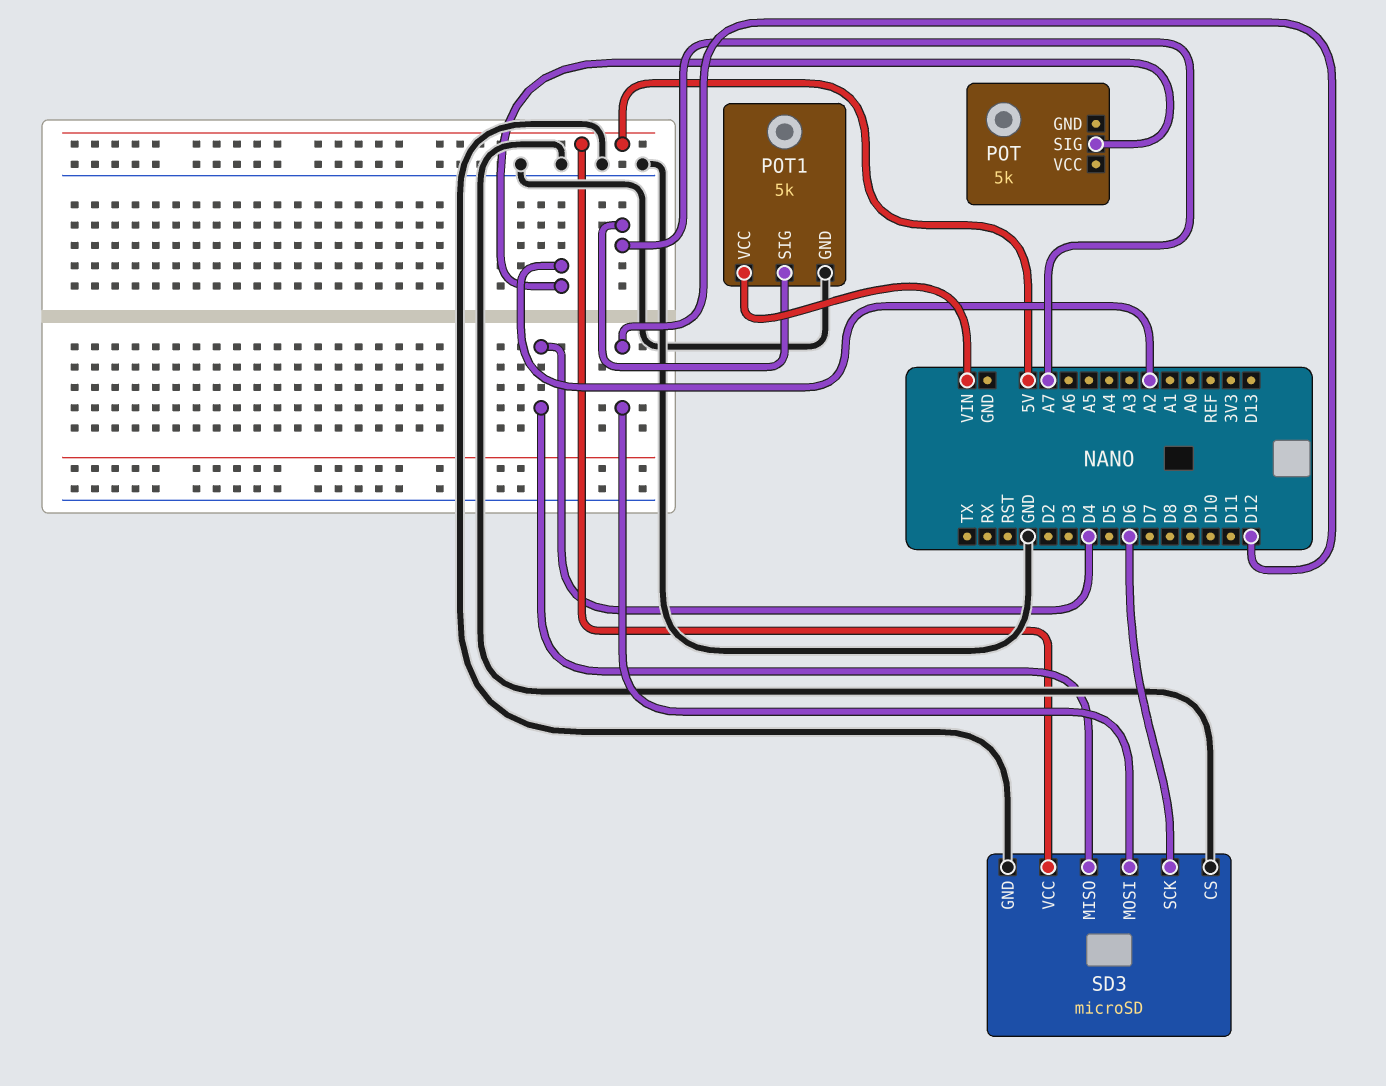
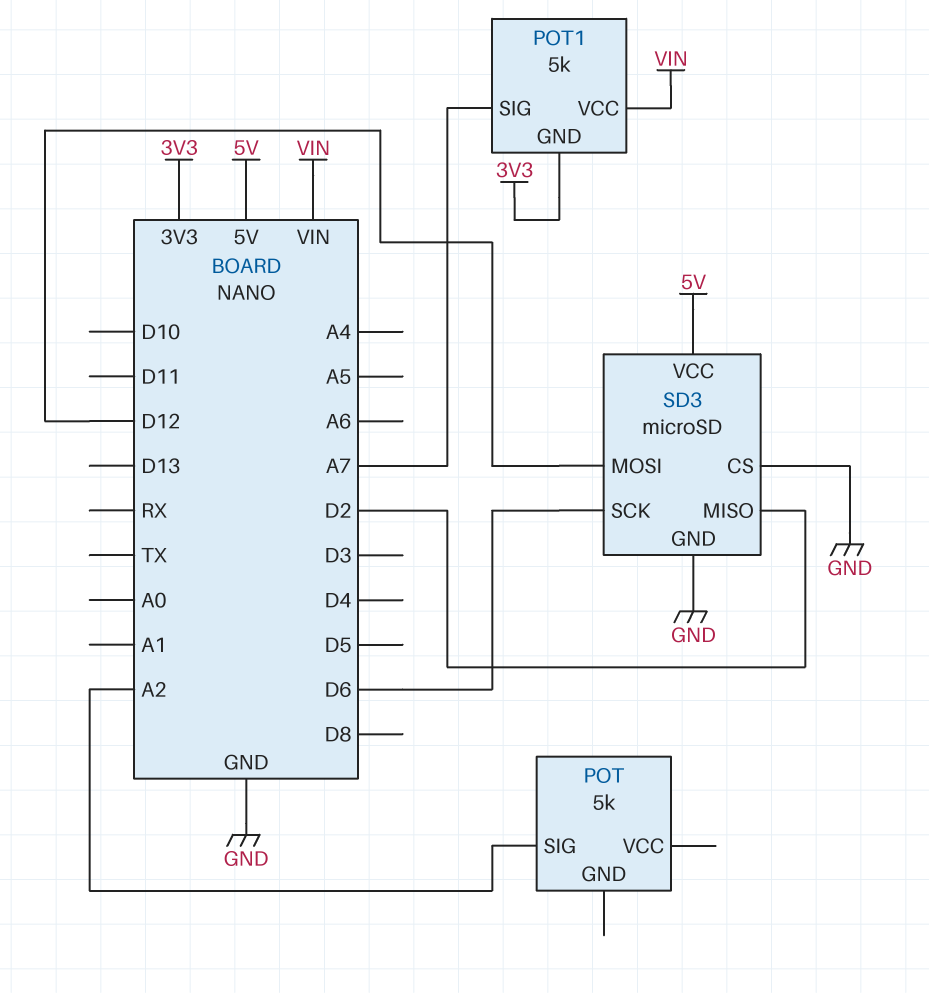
POT1 pin GND: GND -> 3V3
SD3 pin MISO: D4 -> D2

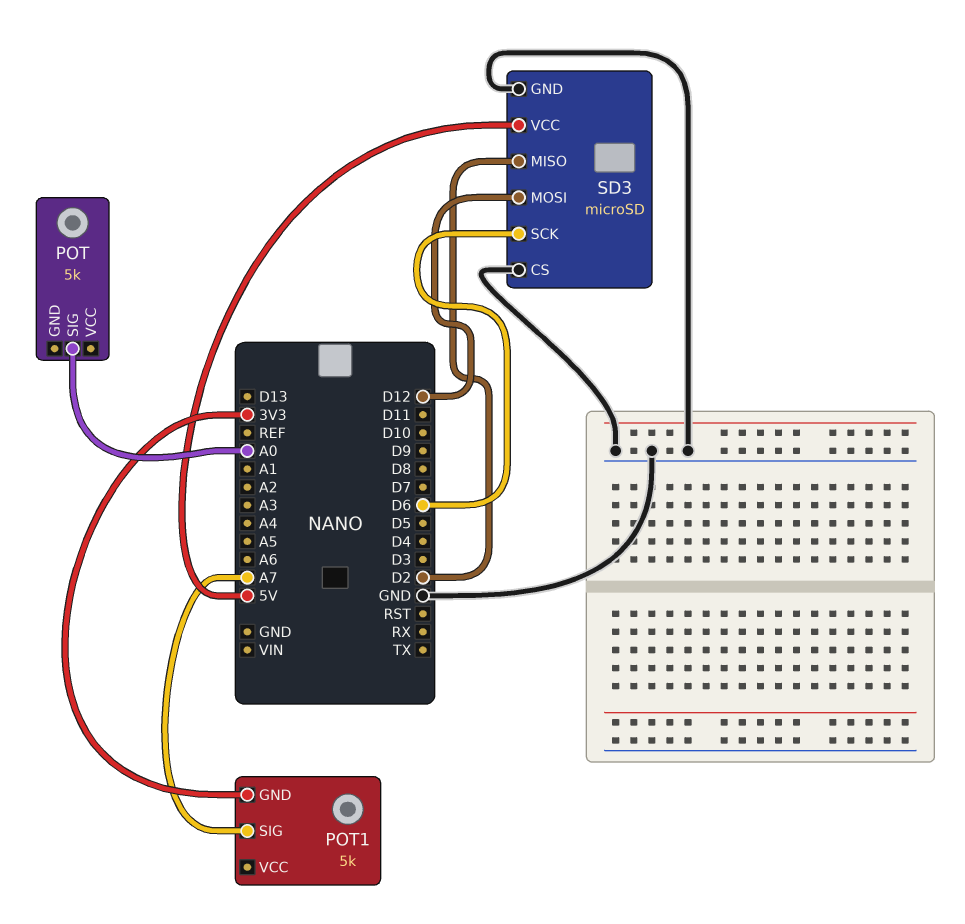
POT pin SIG: A2 -> A0
POT1 pin VCC: VIN -> none

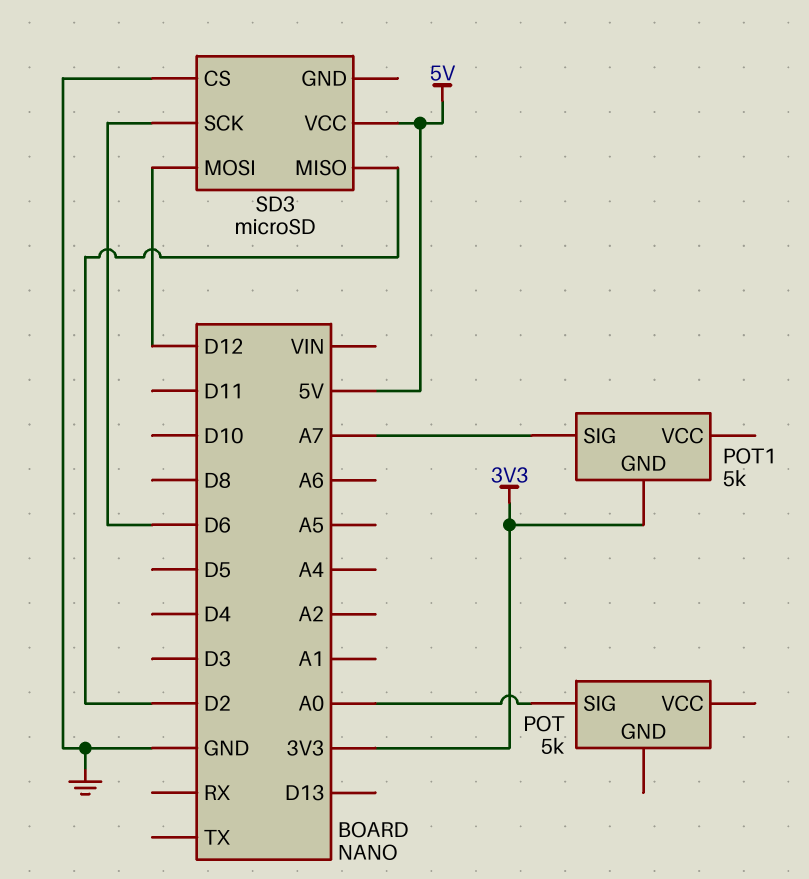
SD3 pin GND: GND -> none

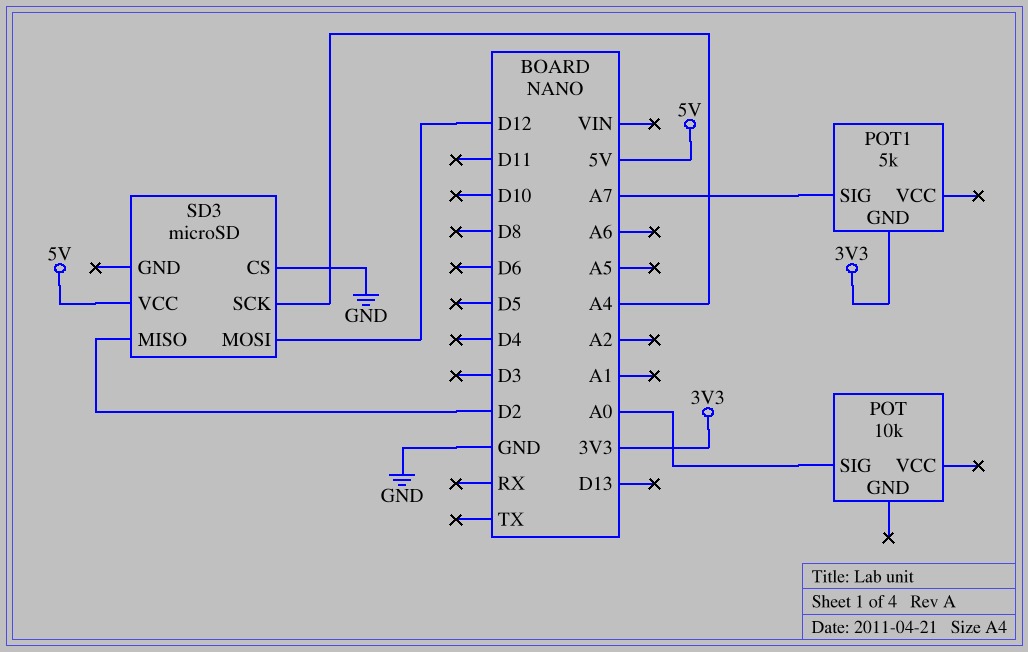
POT: 5k -> 10k
SD3 pin SCK: D6 -> A4

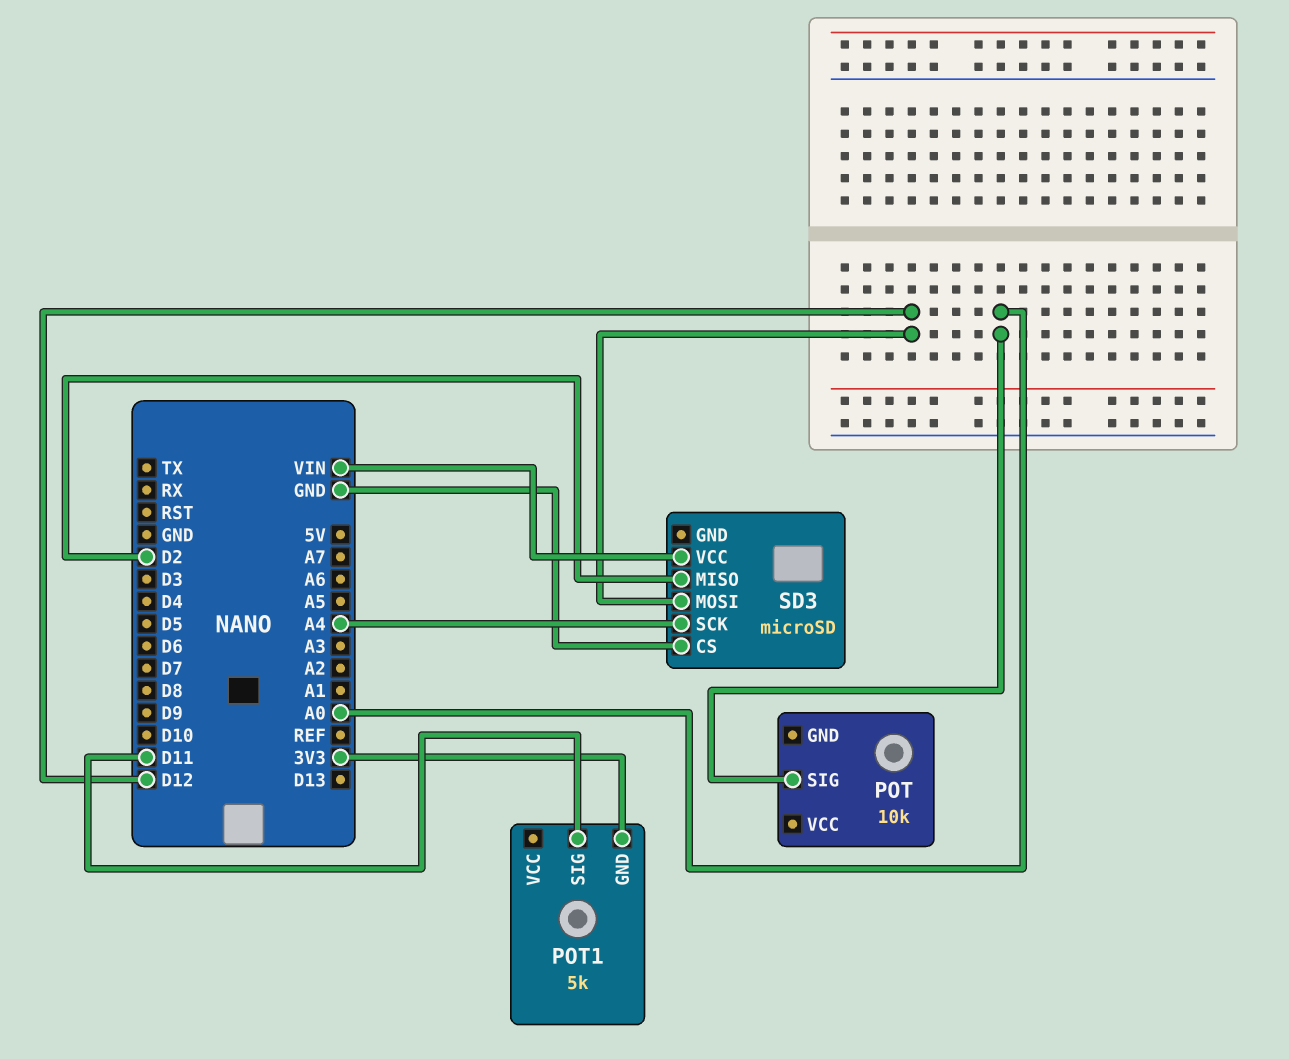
POT1 pin SIG: A7 -> D11
SD3 pin VCC: 5V -> VIN

